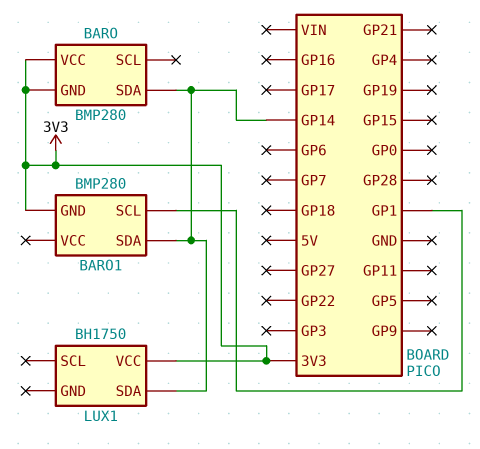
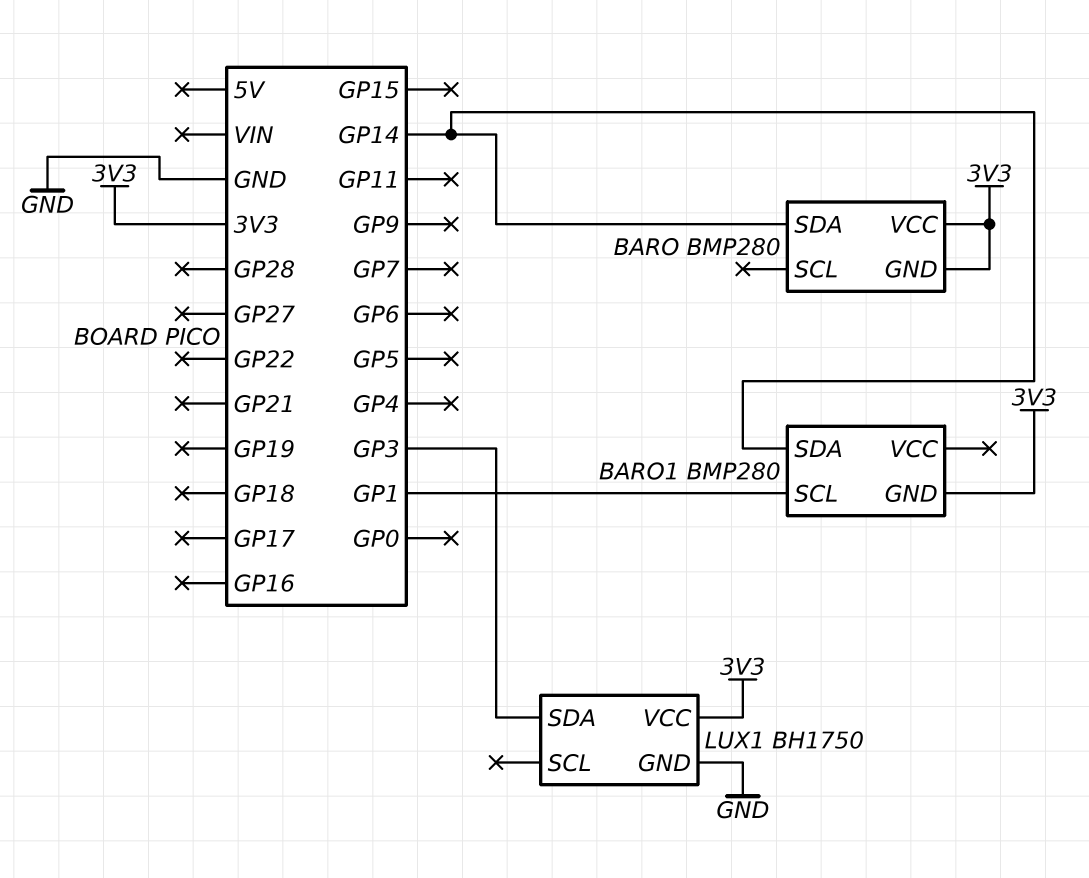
LUX1 pin GND: none -> GND
LUX1 pin SDA: GP14 -> GP3

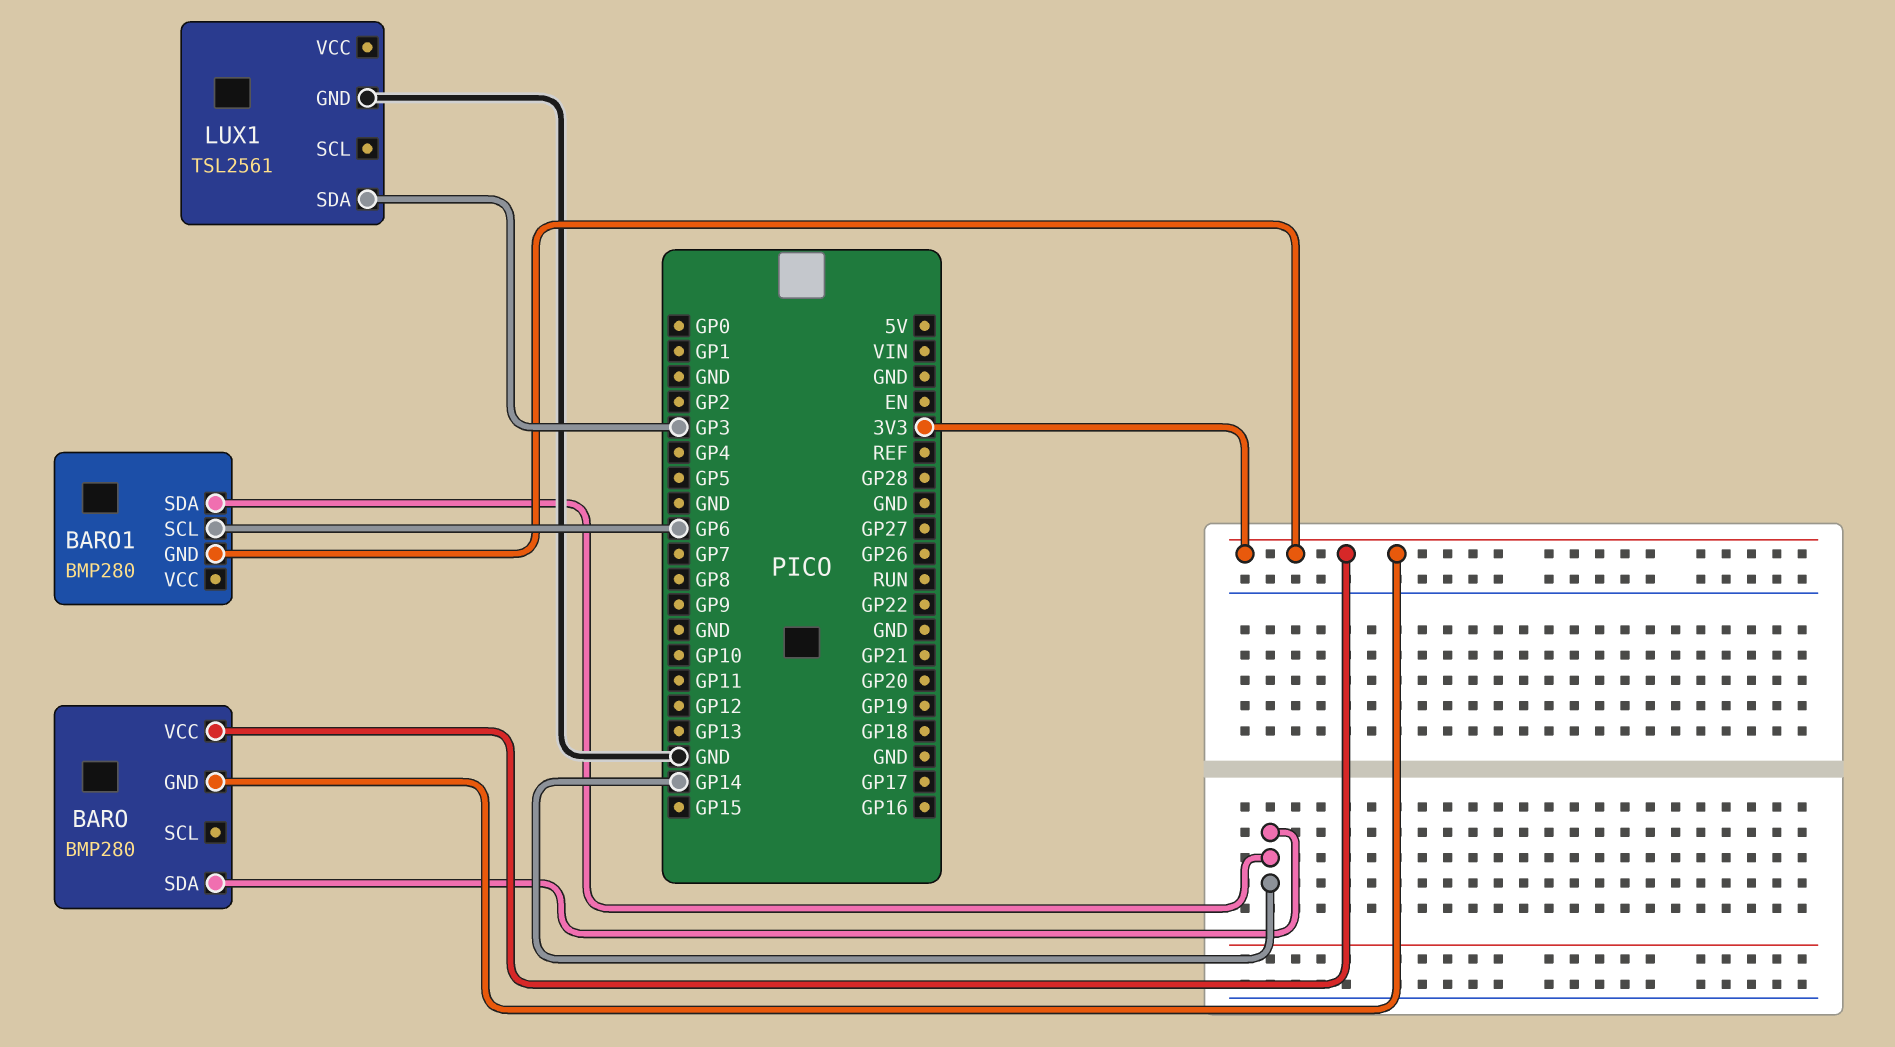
BARO1 pin SCL: GP1 -> GP6
LUX1: BH1750 -> TSL2561
LUX1 pin VCC: 3V3 -> none

